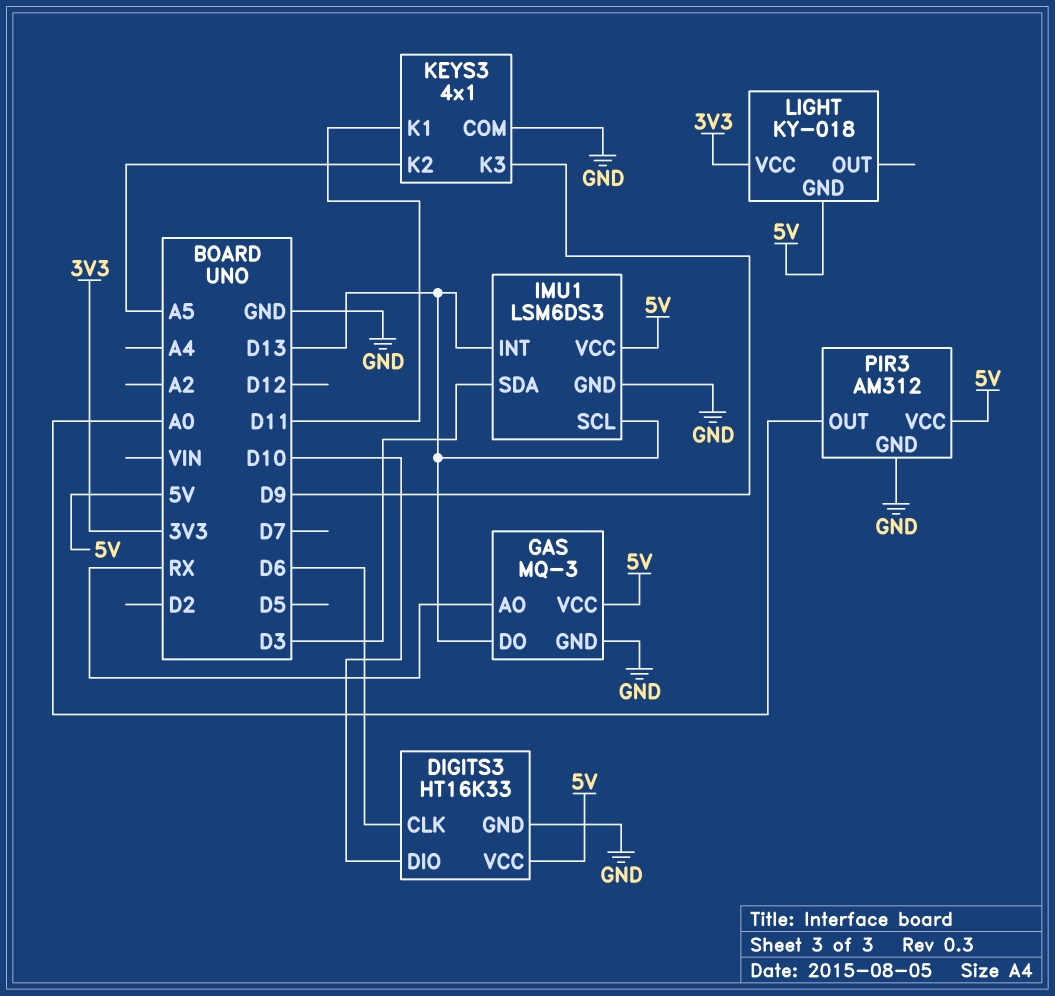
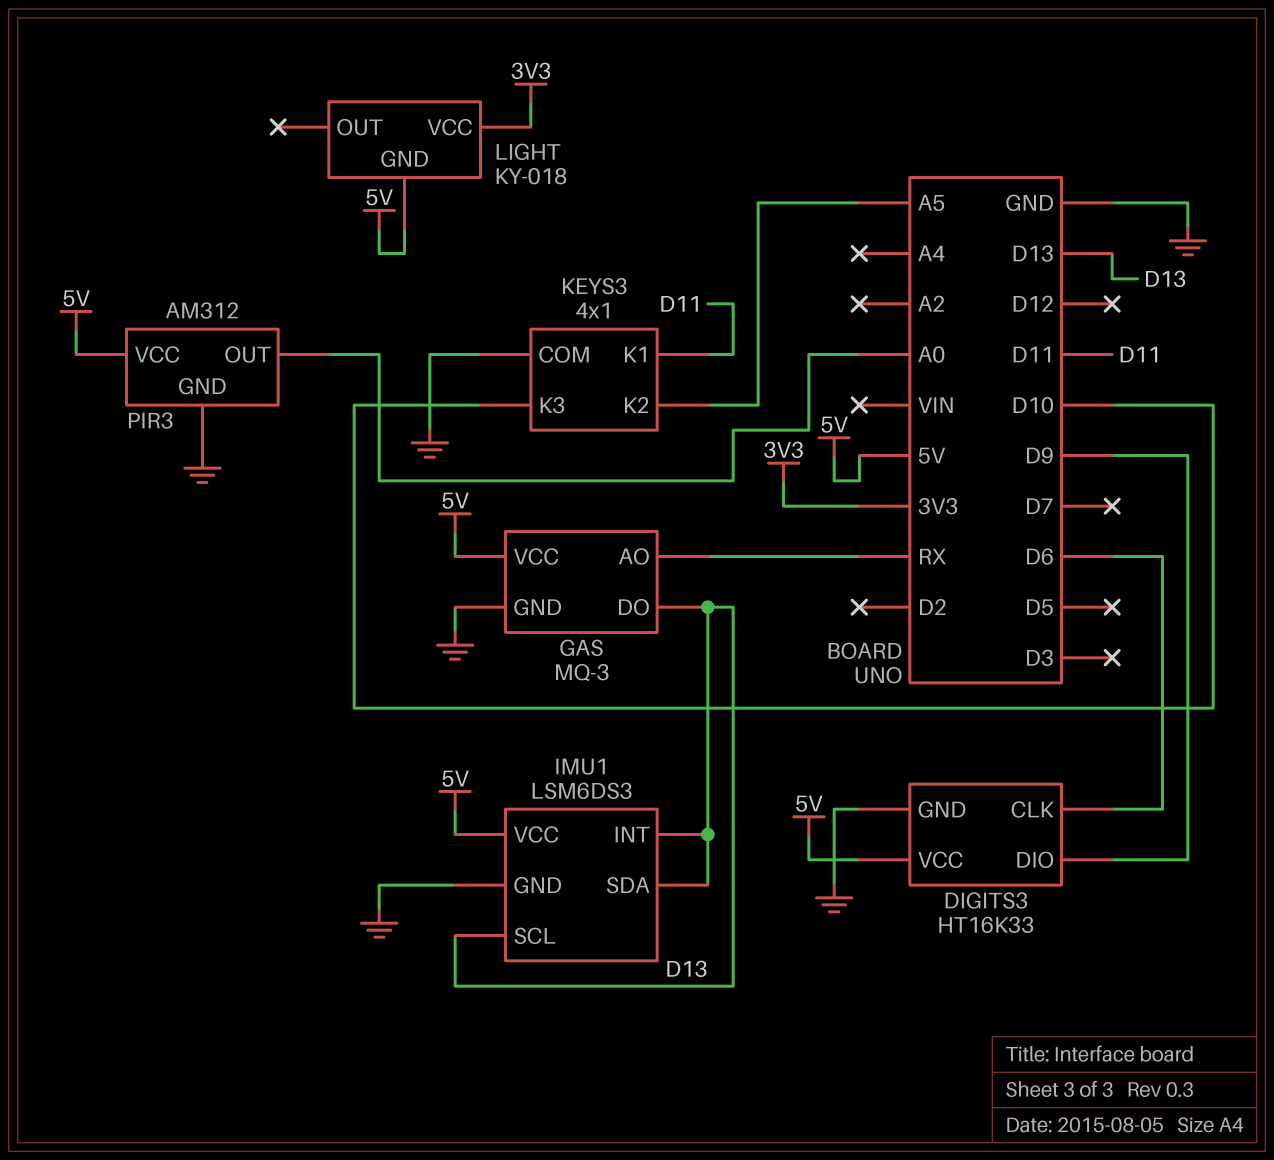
DIGITS3 pin DIO: D10 -> D9
IMU1 pin SDA: D3 -> D13
KEYS3 pin K3: D9 -> D10

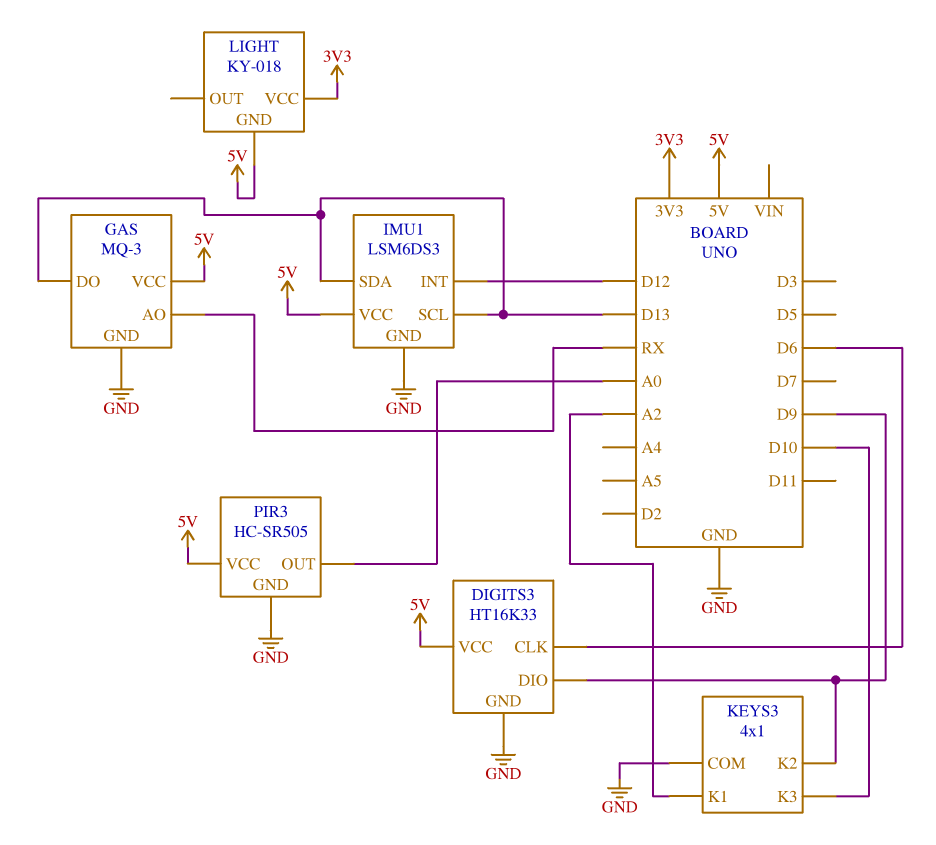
IMU1 pin INT: D13 -> D12
KEYS3 pin K1: D11 -> A2
KEYS3 pin K2: A5 -> D9
PIR3: AM312 -> HC-SR505

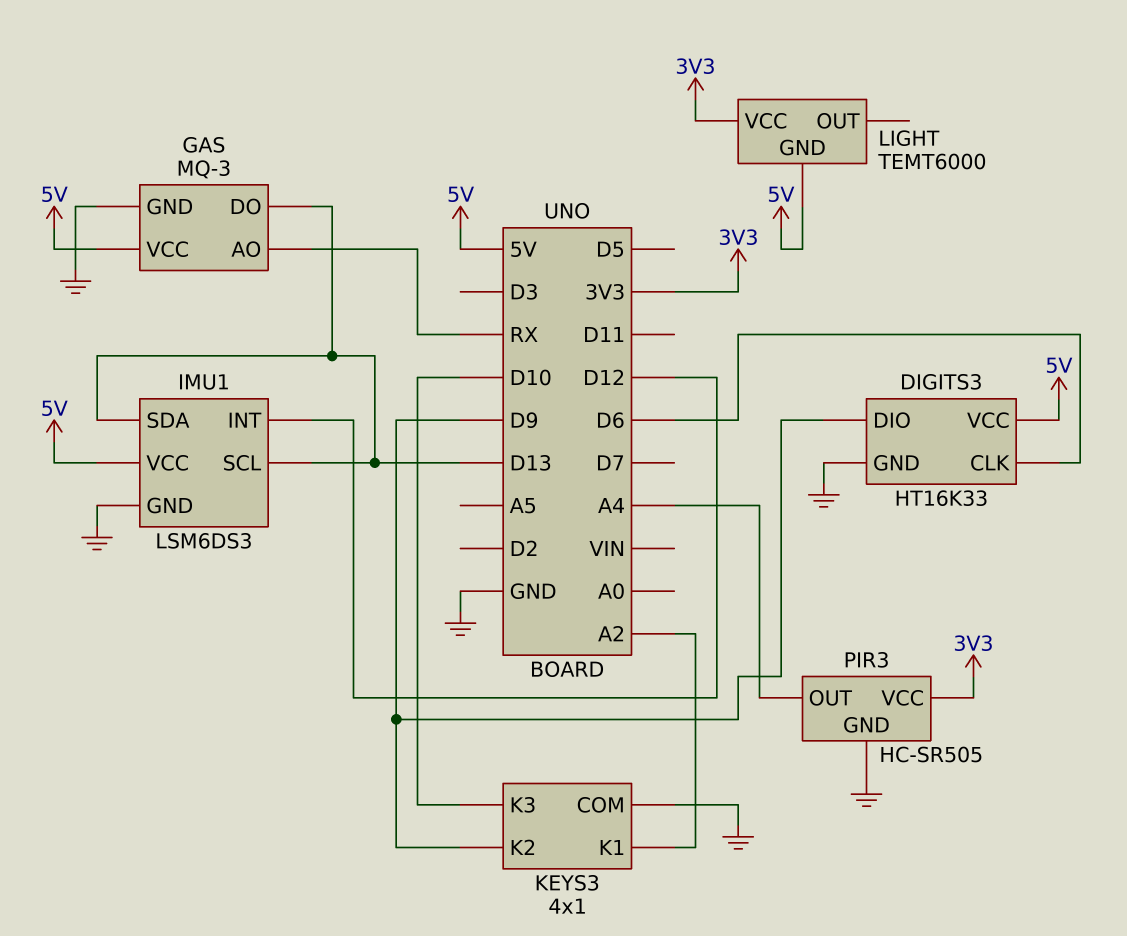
LIGHT: KY-018 -> TEMT6000
PIR3 pin OUT: A0 -> A4
PIR3 pin VCC: 5V -> 3V3

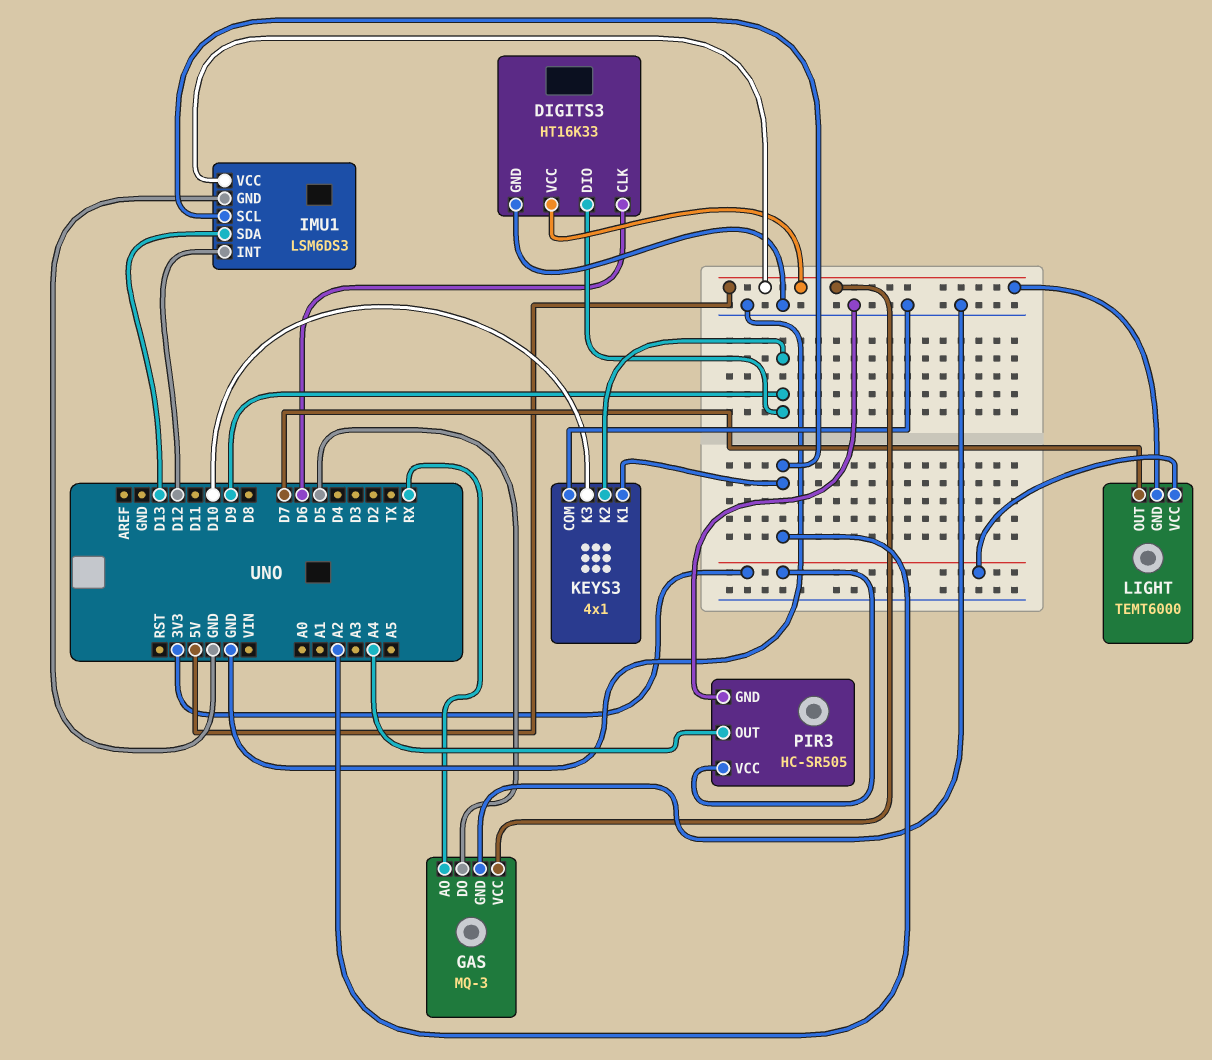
GAS pin DO: D13 -> D5
IMU1 pin SCL: D13 -> A2
LIGHT pin OUT: none -> D7

